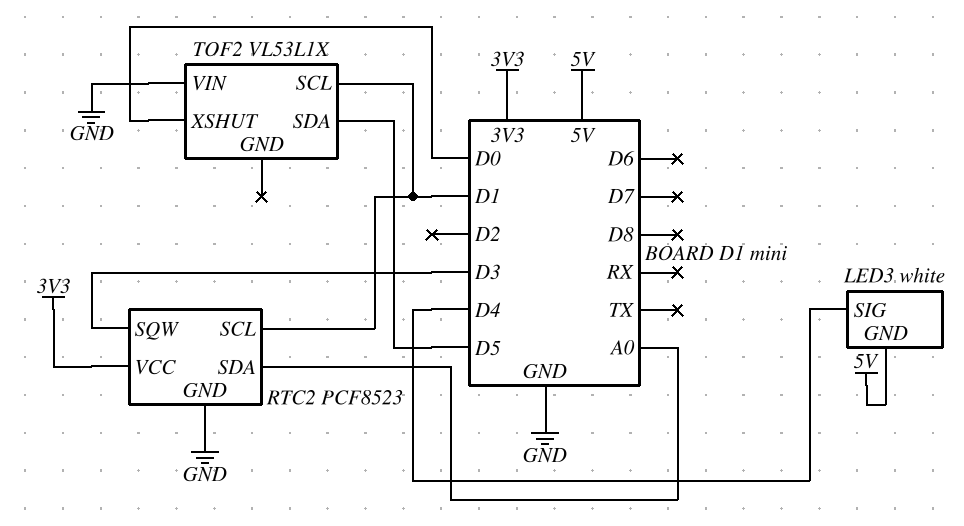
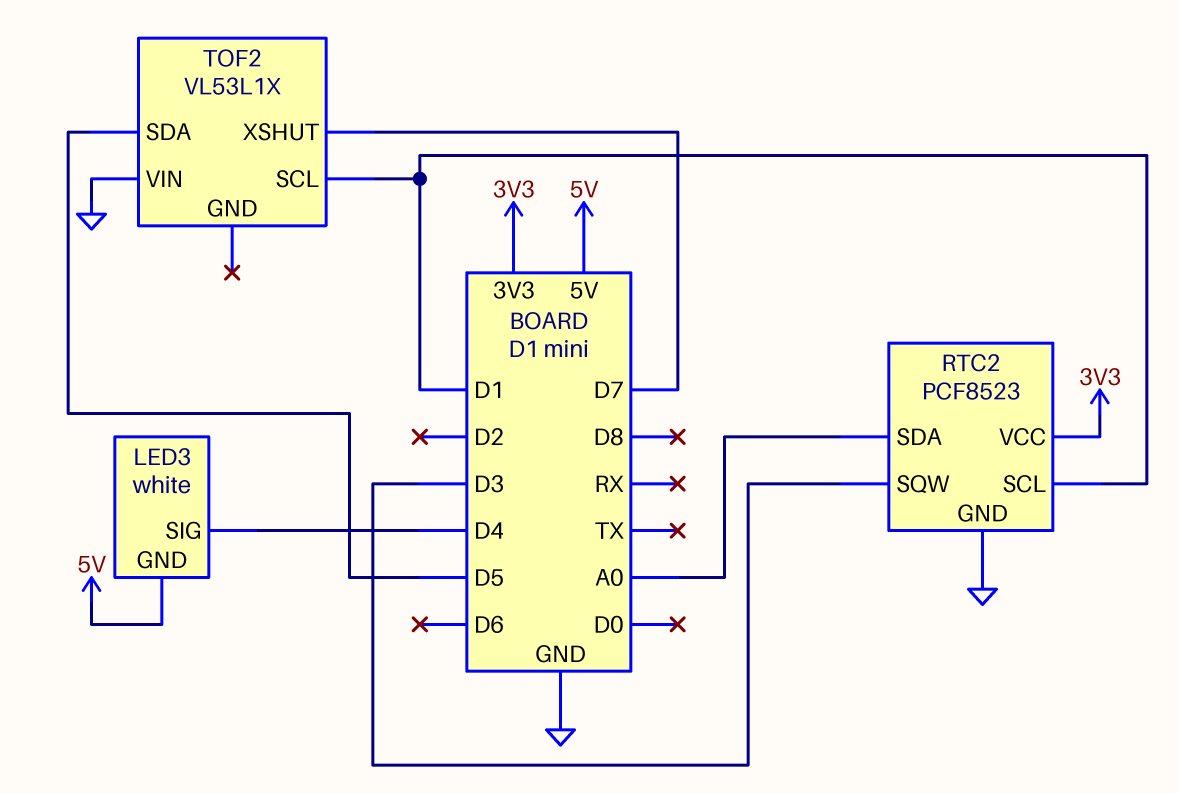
TOF2 pin XSHUT: D0 -> D7

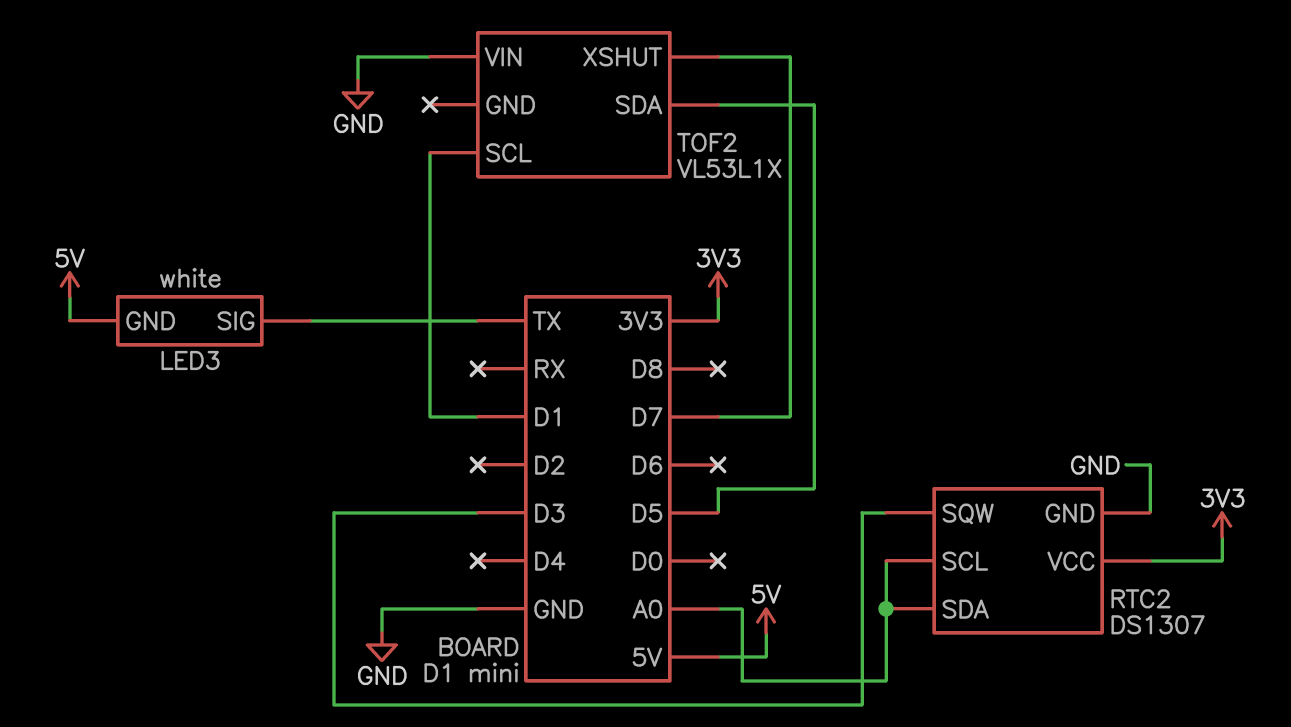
LED3 pin SIG: D4 -> TX
RTC2: PCF8523 -> DS1307
RTC2 pin SCL: D1 -> A0

